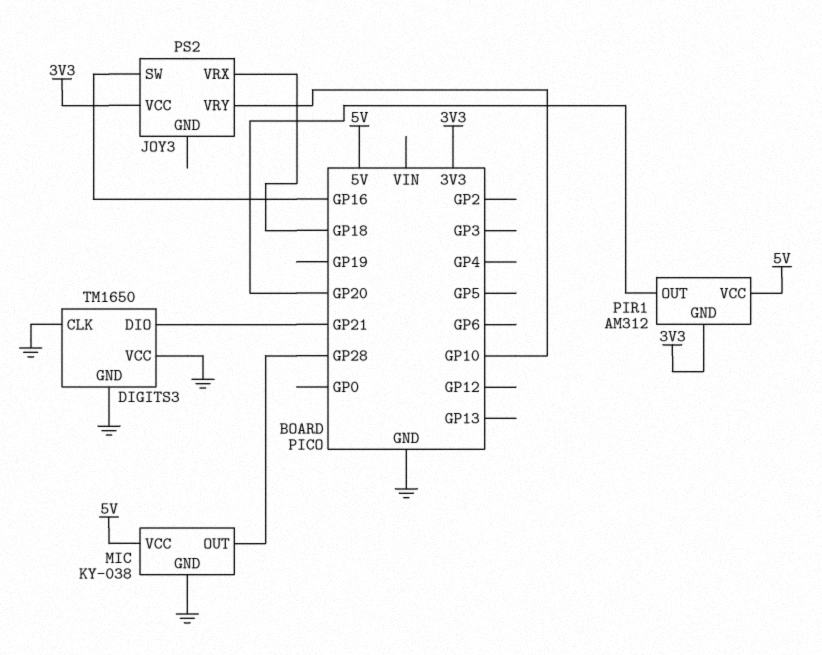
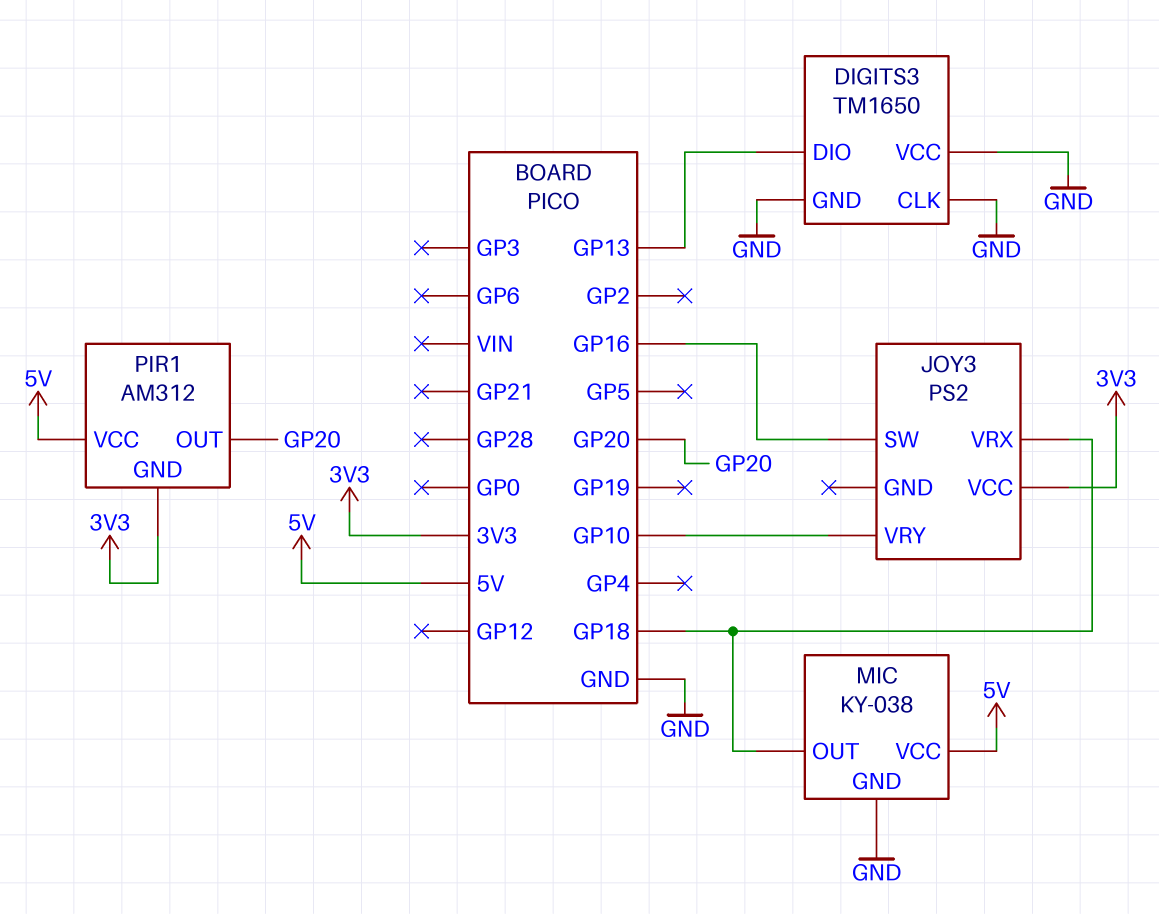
DIGITS3 pin DIO: GP21 -> GP13
MIC pin OUT: GP28 -> GP18

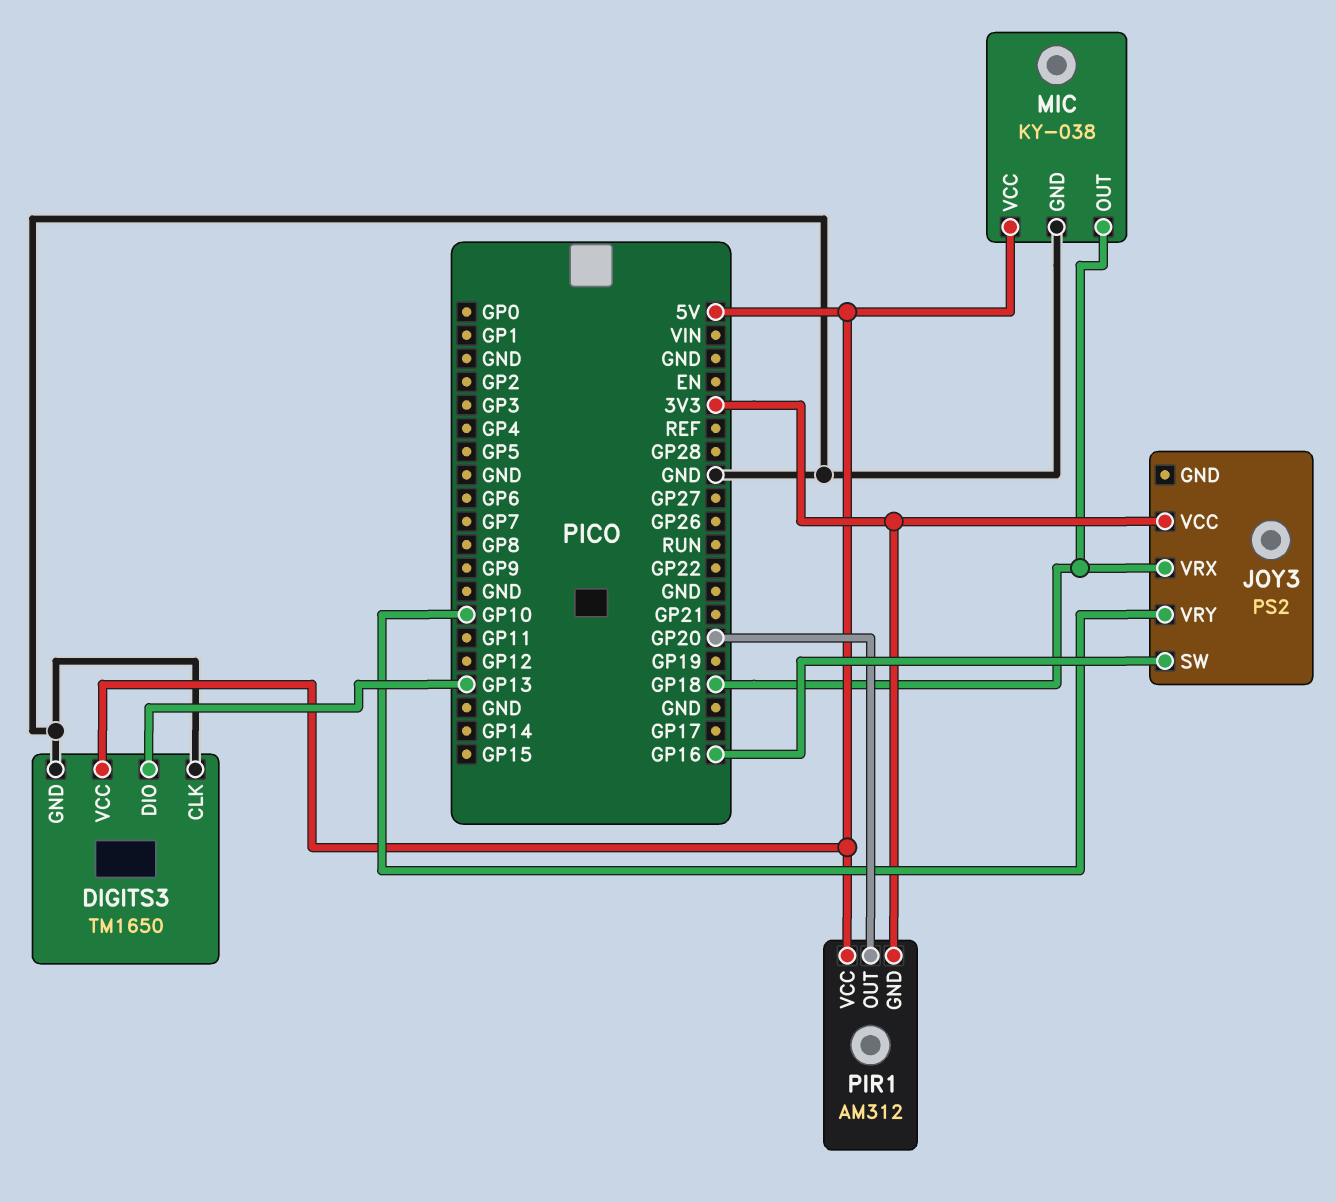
DIGITS3 pin VCC: GND -> 5V

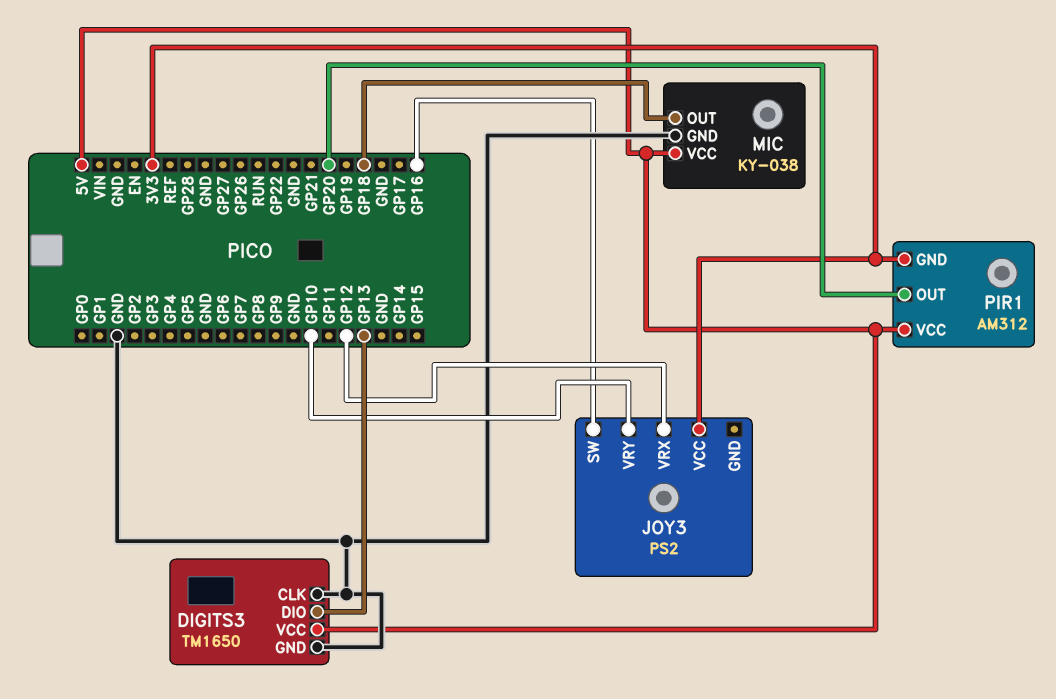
JOY3 pin VRX: GP18 -> GP12

